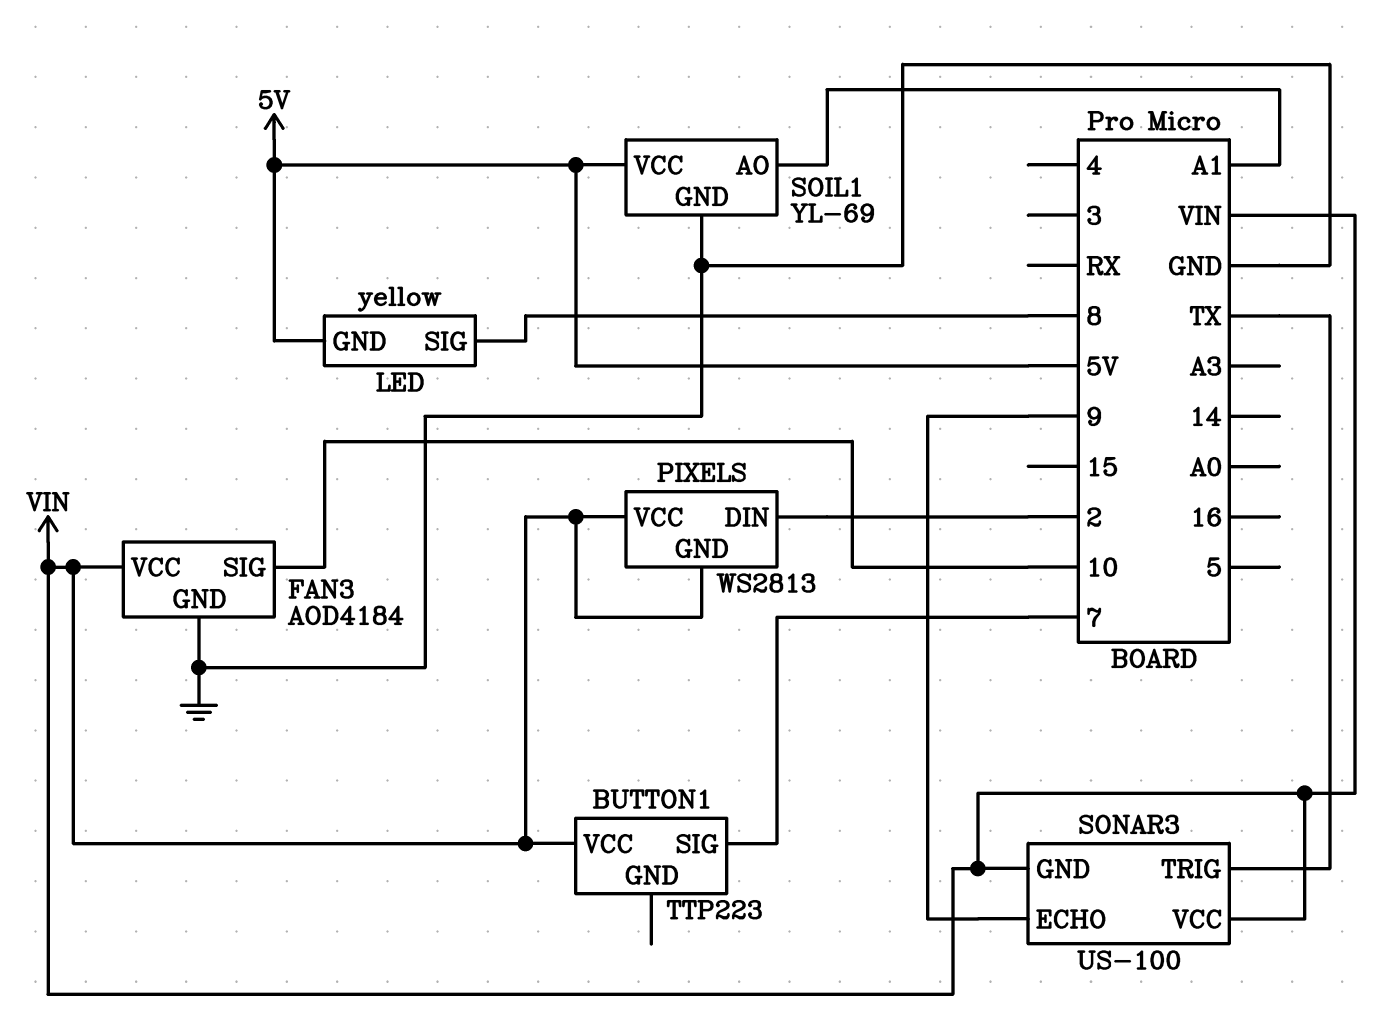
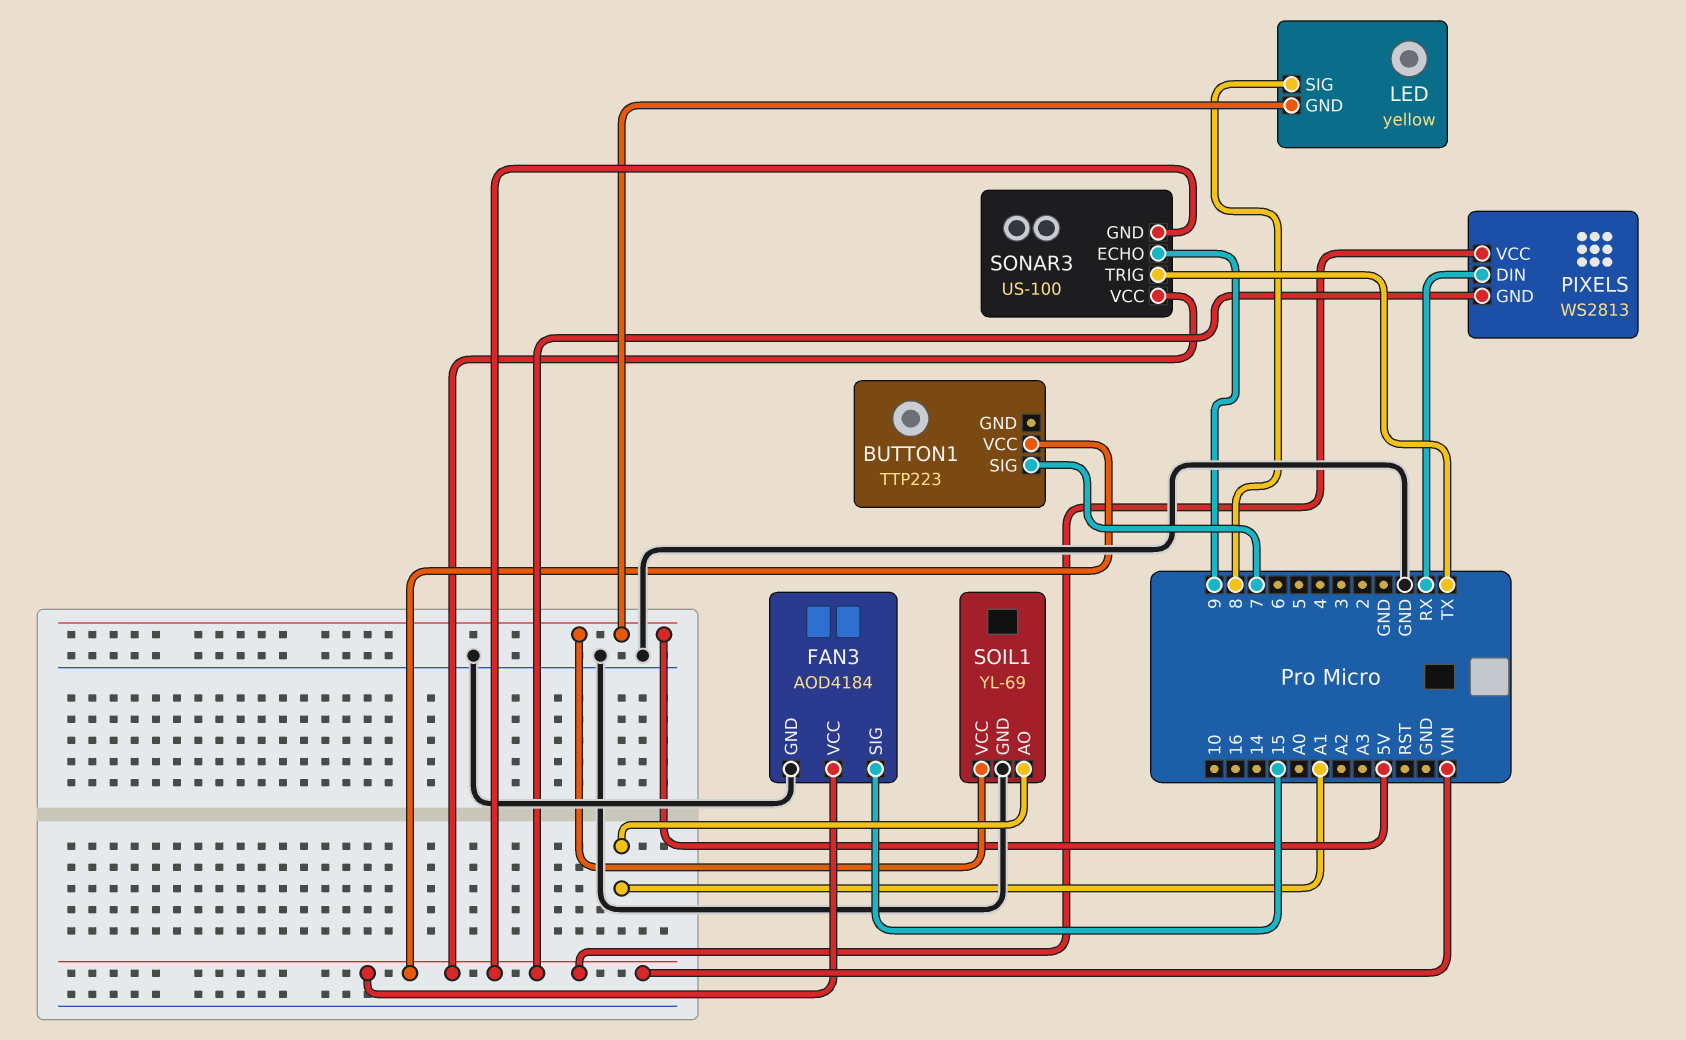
FAN3 pin SIG: 10 -> 15
PIXELS pin DIN: 2 -> RX

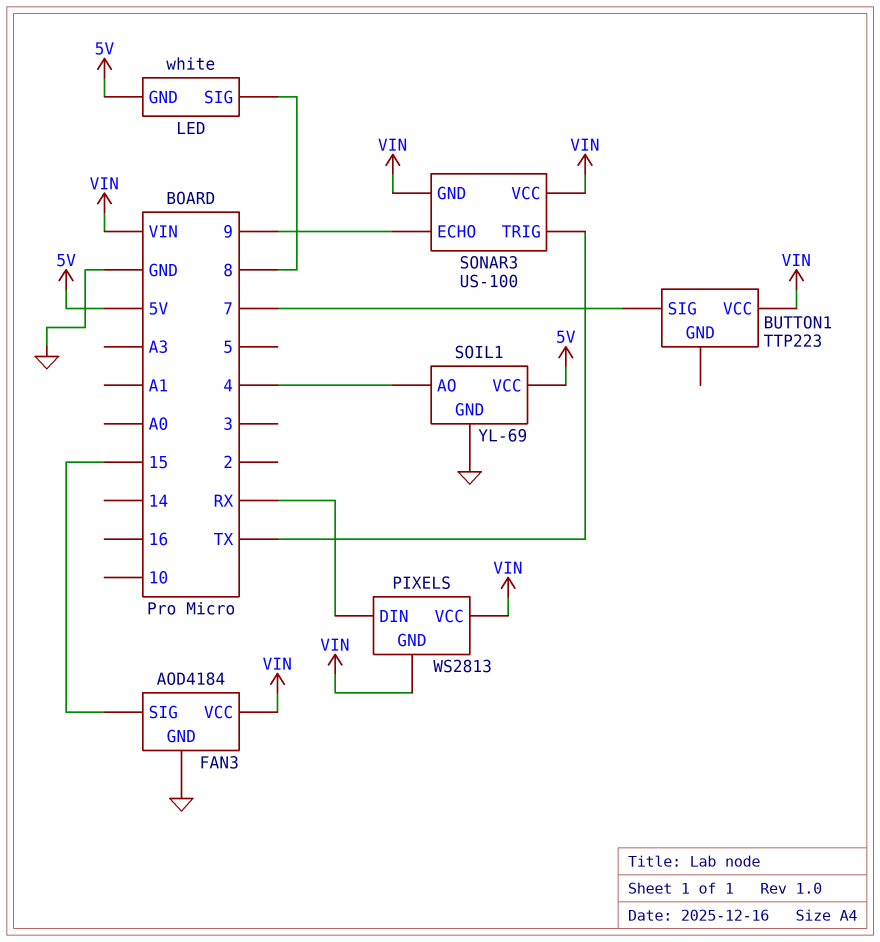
LED: yellow -> white
SOIL1 pin AO: A1 -> 4

